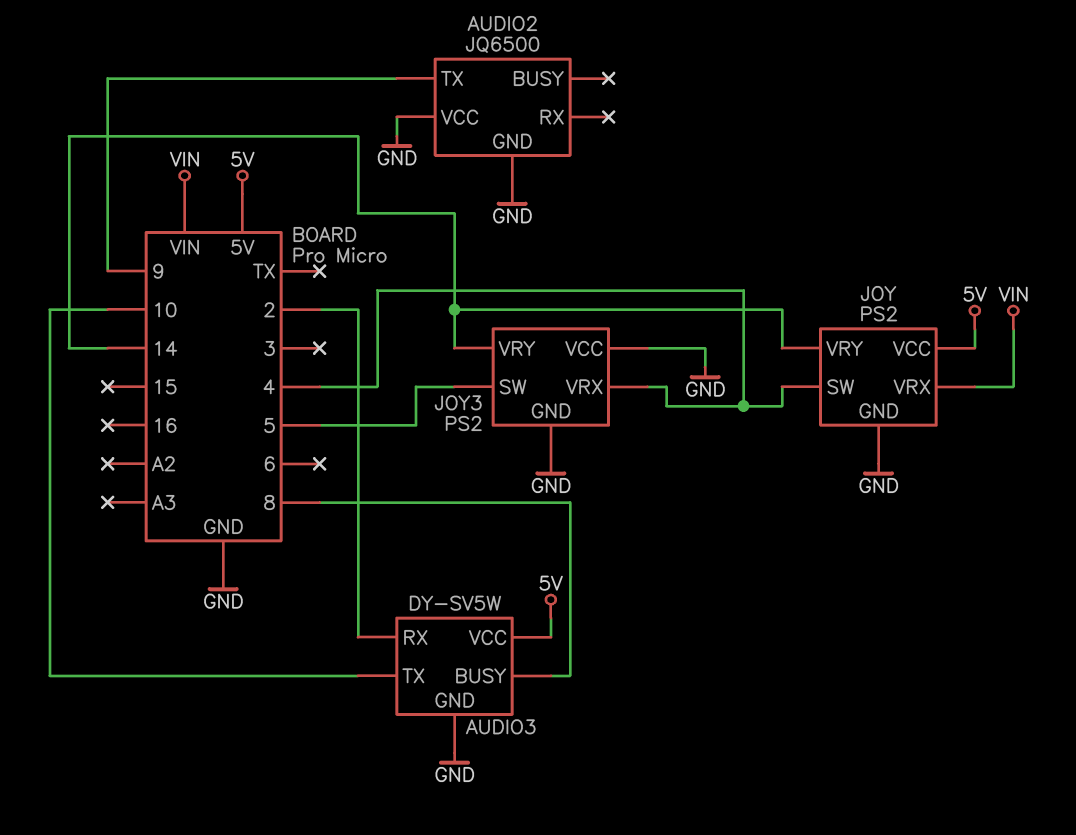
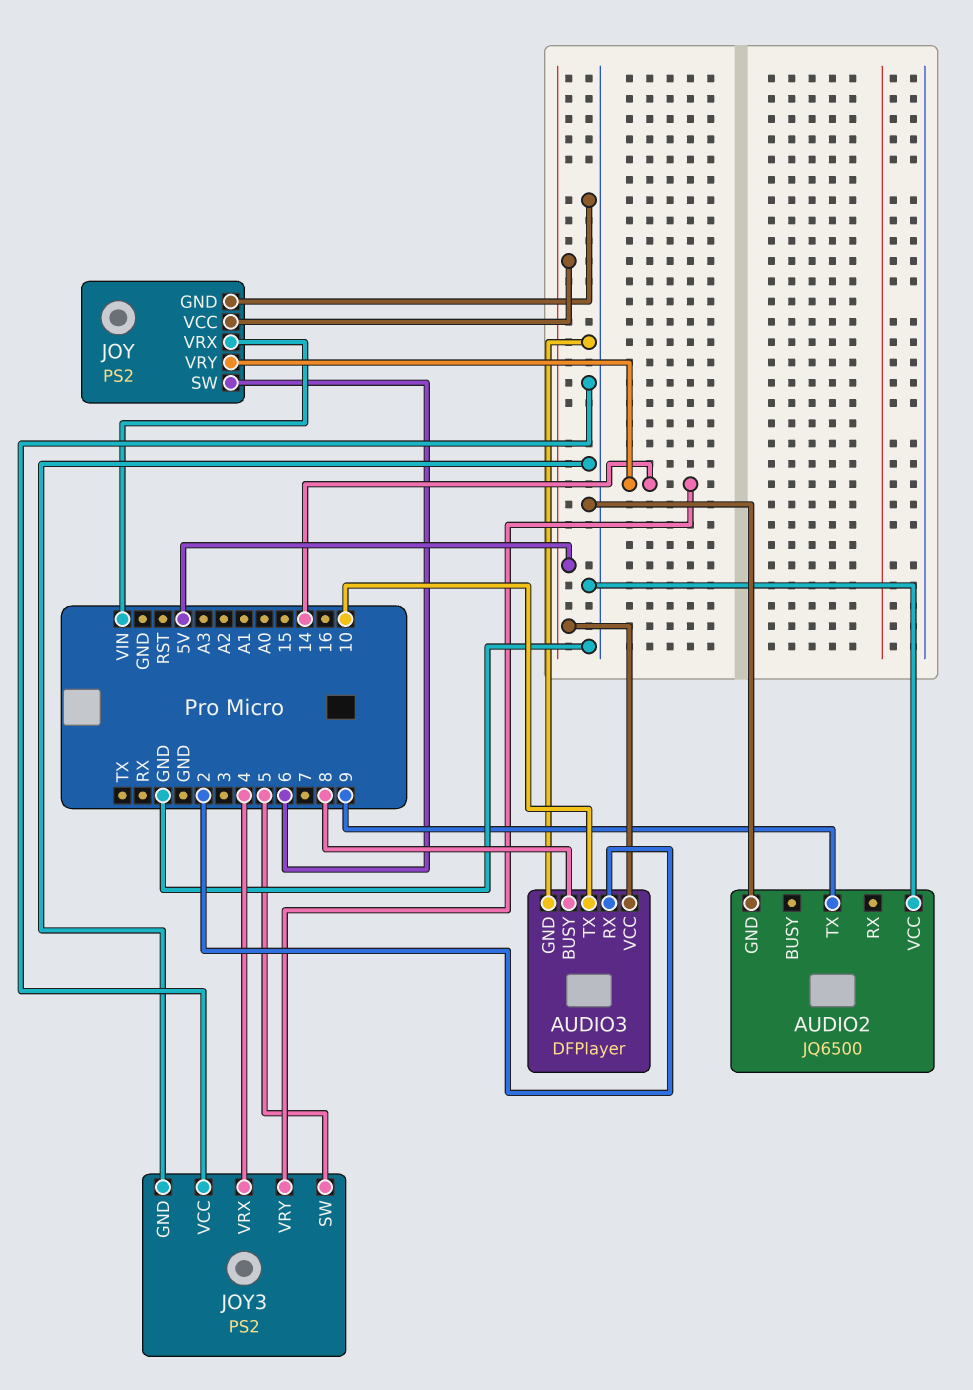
AUDIO3: DY-SV5W -> DFPlayer
JOY pin SW: 4 -> 6

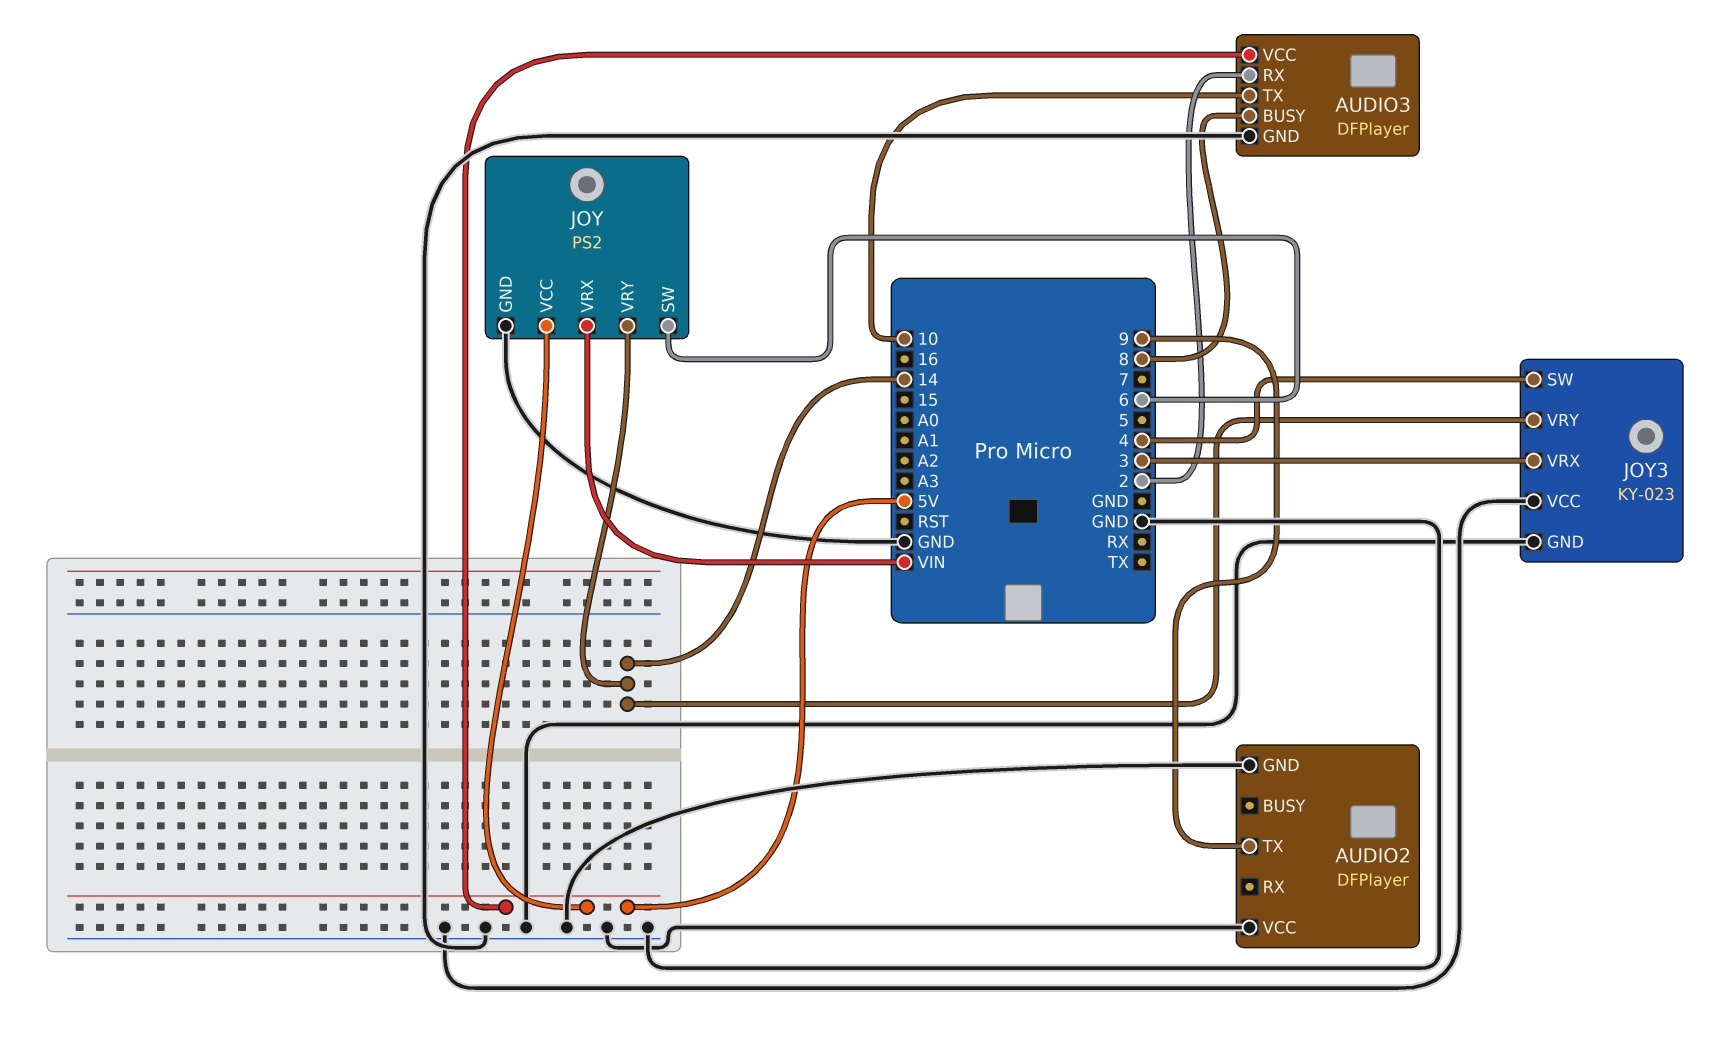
AUDIO2: JQ6500 -> DFPlayer
JOY3: PS2 -> KY-023
JOY3 pin SW: 5 -> 4
JOY3 pin VRX: 4 -> 3

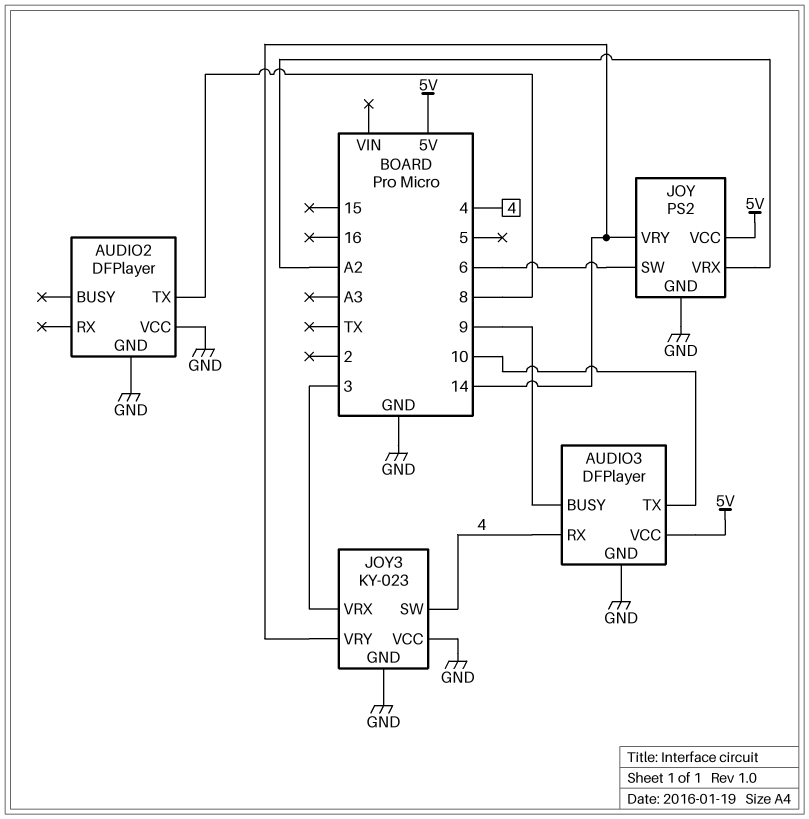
AUDIO2 pin TX: 9 -> 8
AUDIO3 pin BUSY: 8 -> 9
AUDIO3 pin RX: 2 -> 4
JOY pin VRX: VIN -> A2

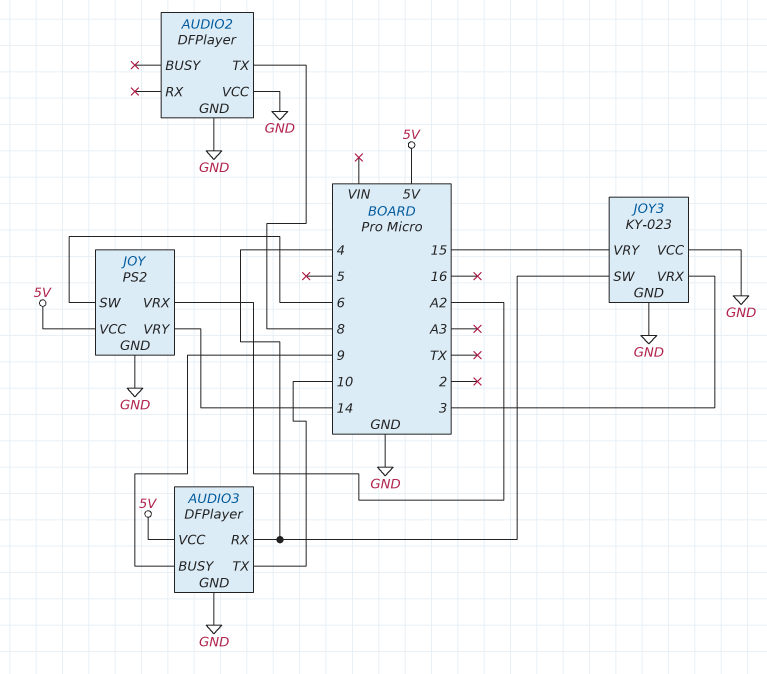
JOY3 pin VRY: 14 -> 15

